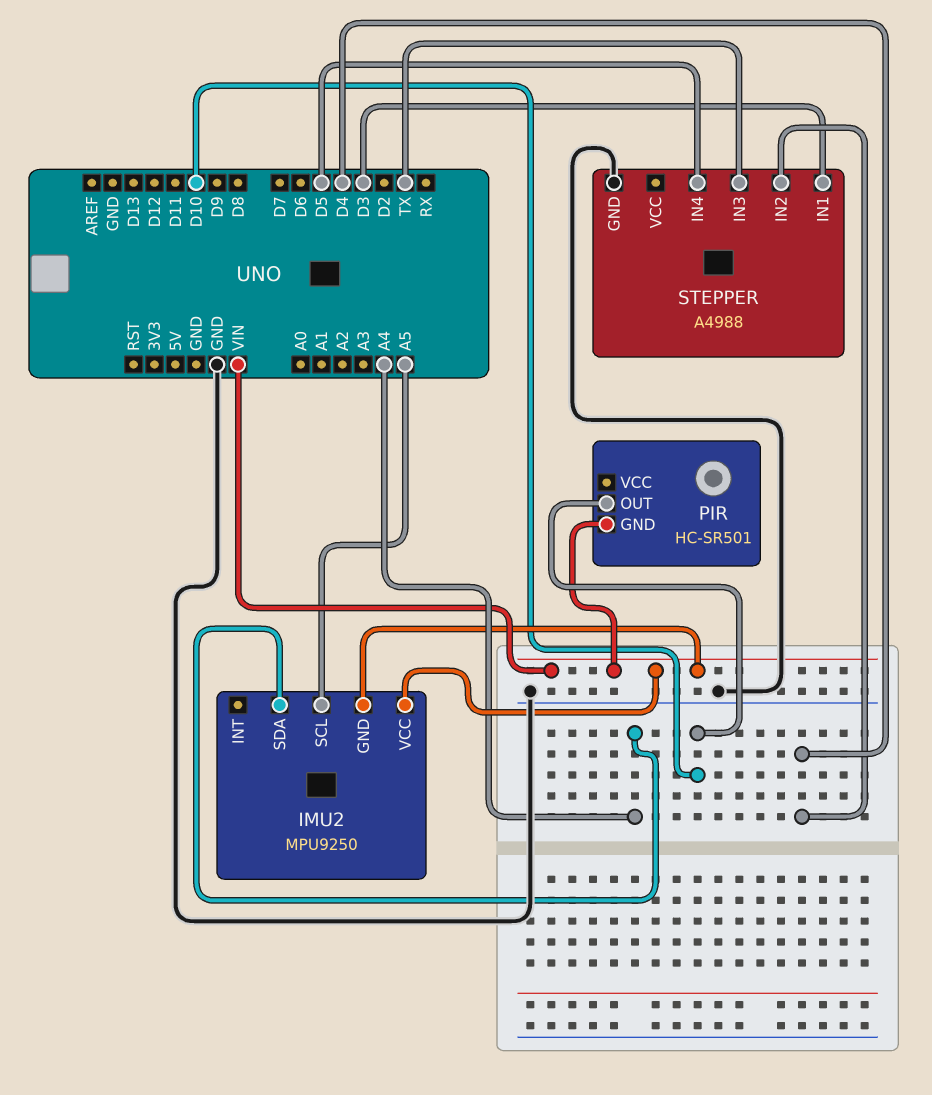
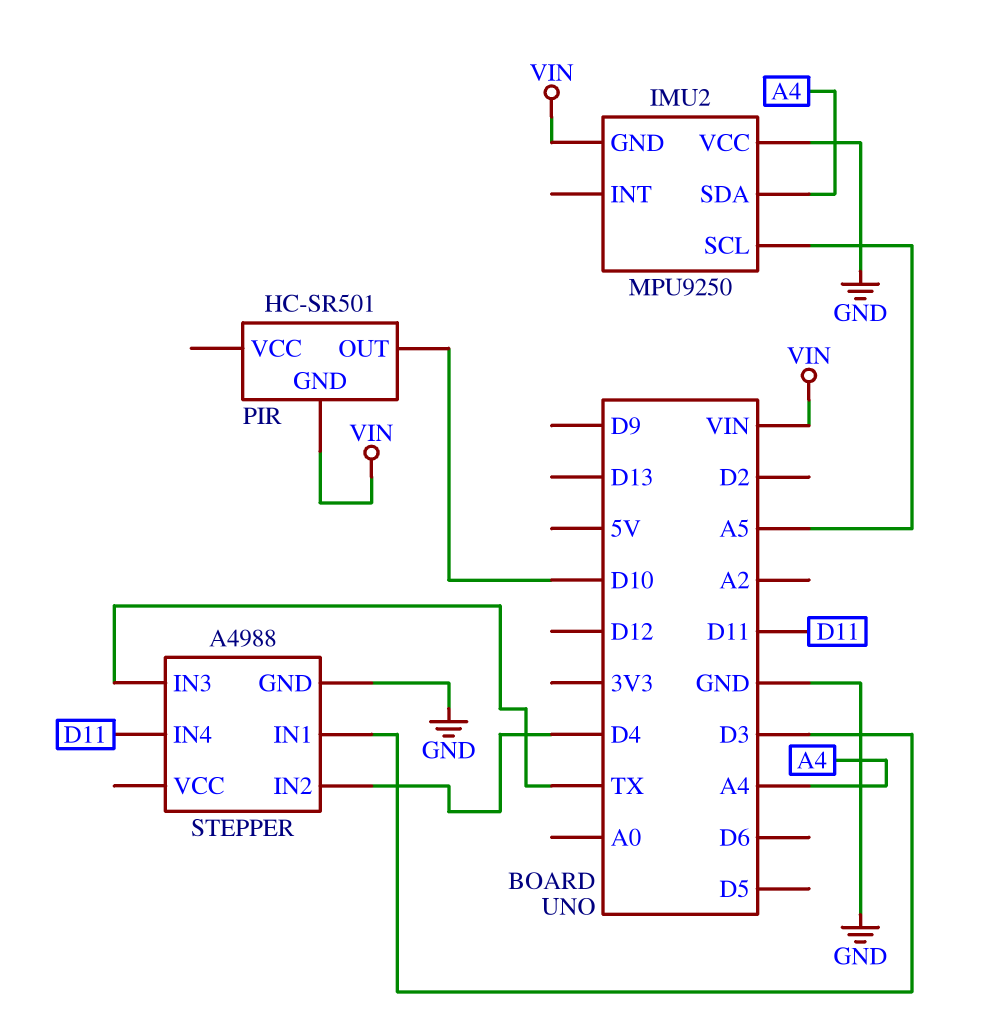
IMU2 pin VCC: VIN -> GND
STEPPER pin IN4: D5 -> D11

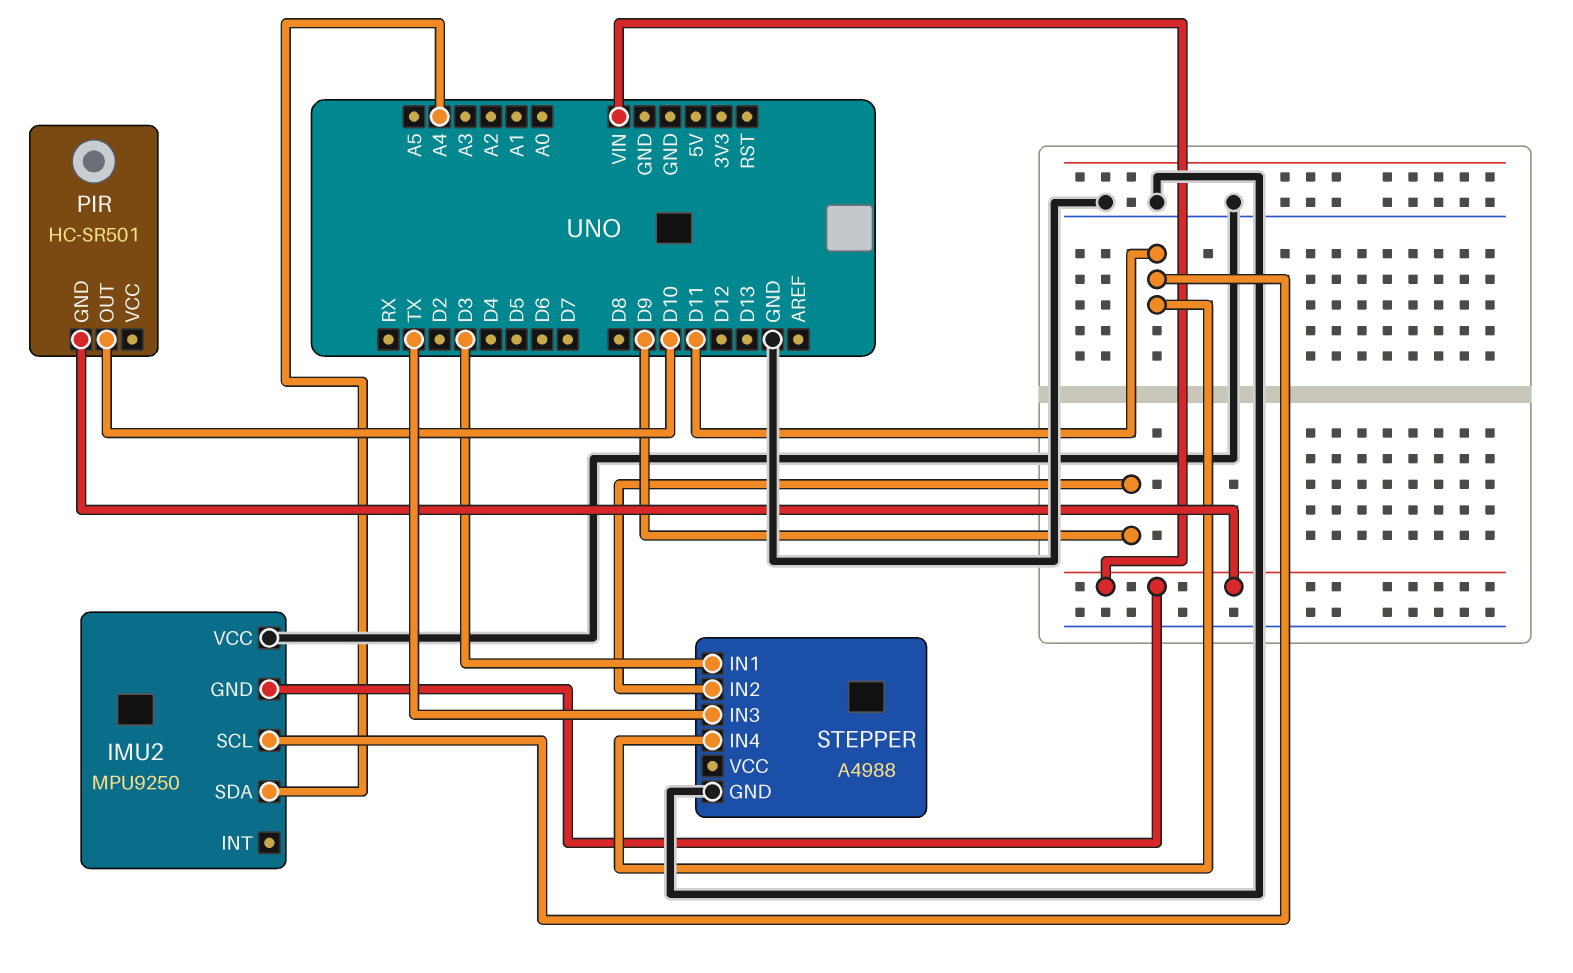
IMU2 pin SCL: A5 -> D11
STEPPER pin IN2: D4 -> D9

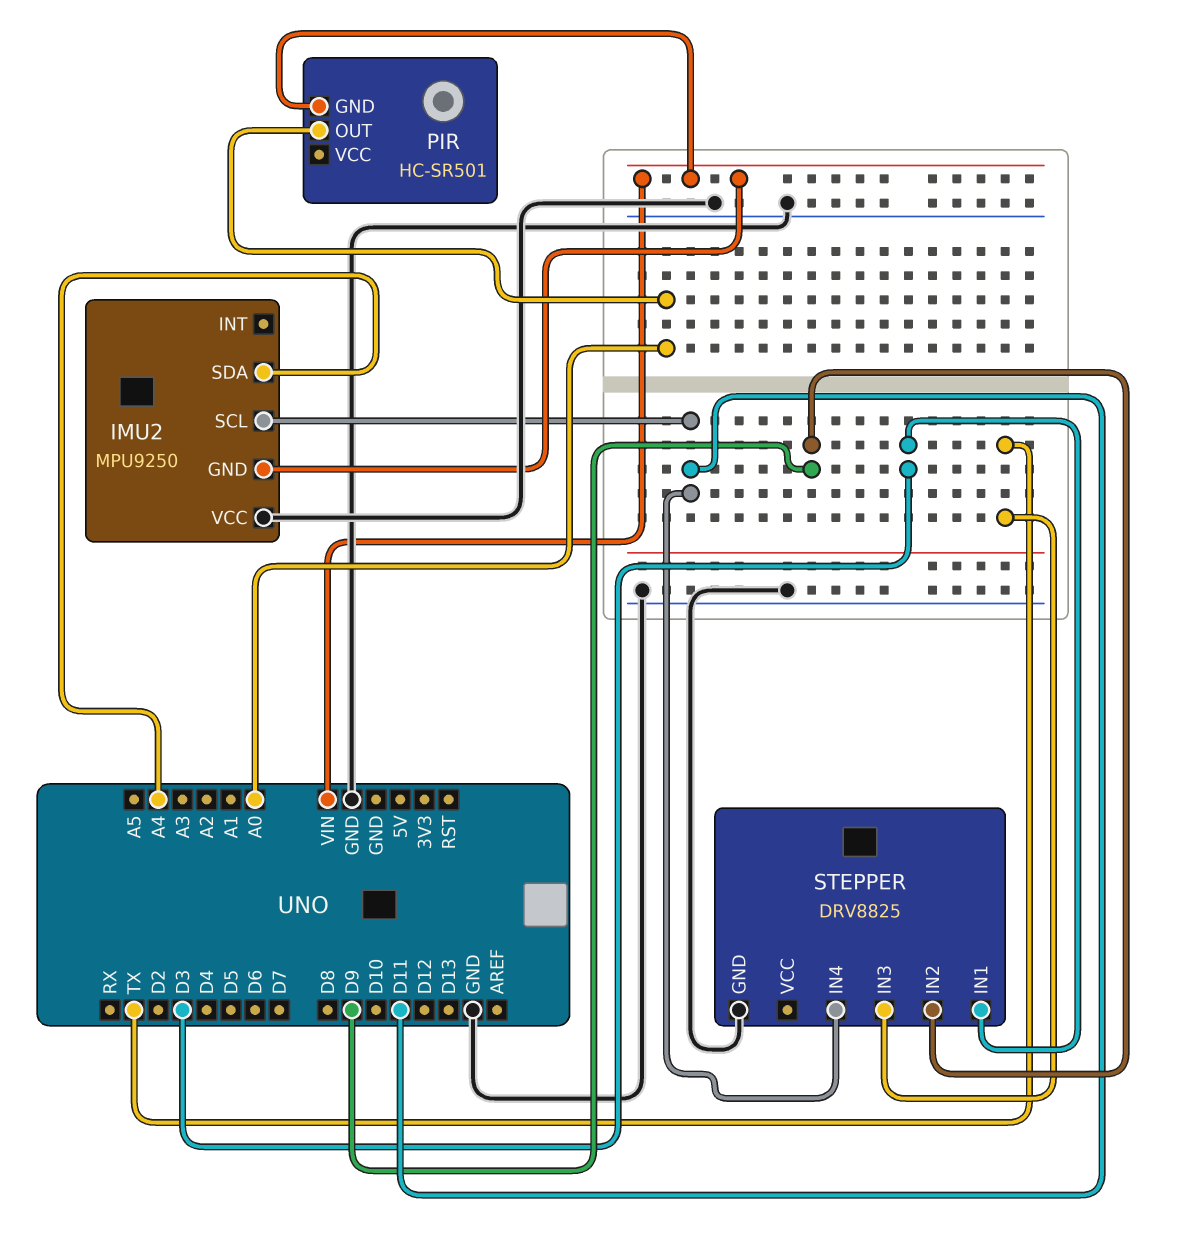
PIR pin OUT: D10 -> A0
STEPPER: A4988 -> DRV8825

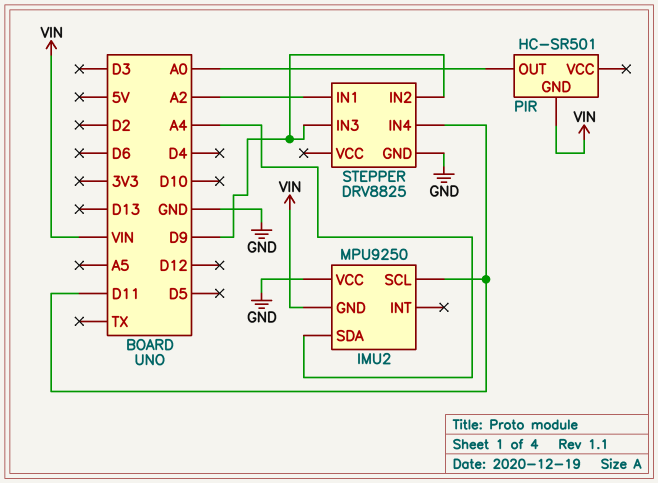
STEPPER pin IN1: D3 -> A2
STEPPER pin IN3: TX -> D9

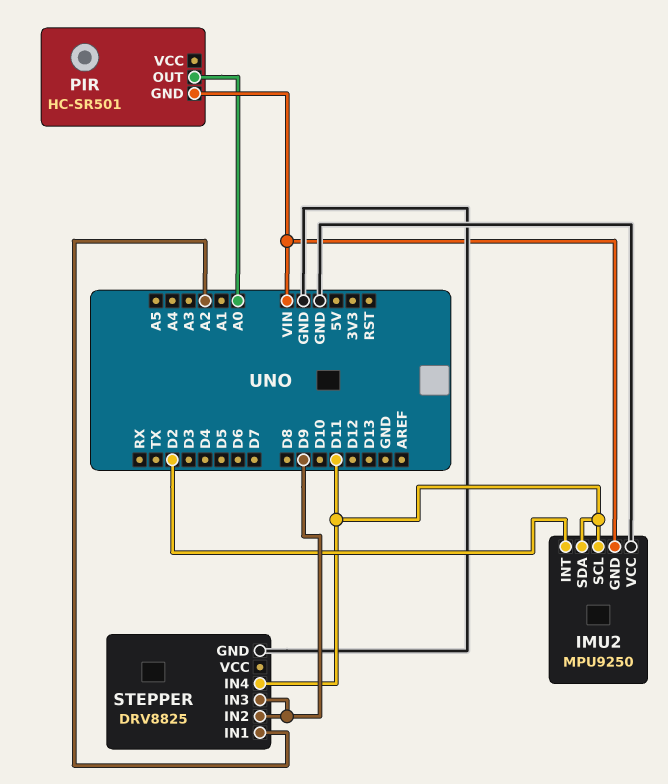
IMU2 pin INT: none -> D2
IMU2 pin SDA: A4 -> D11

